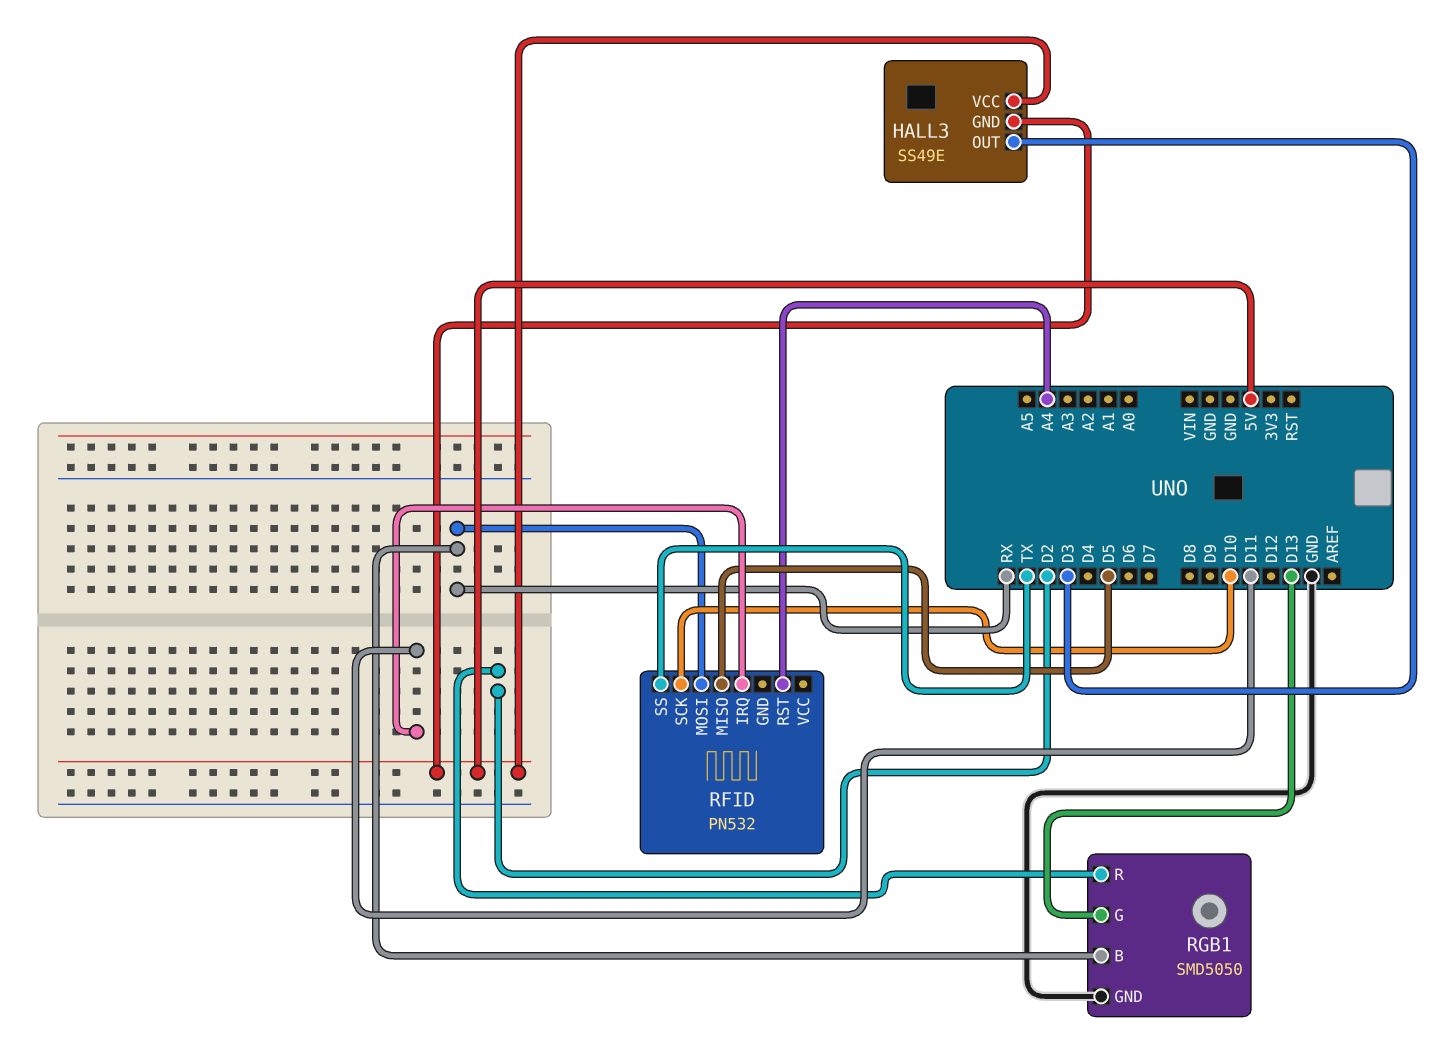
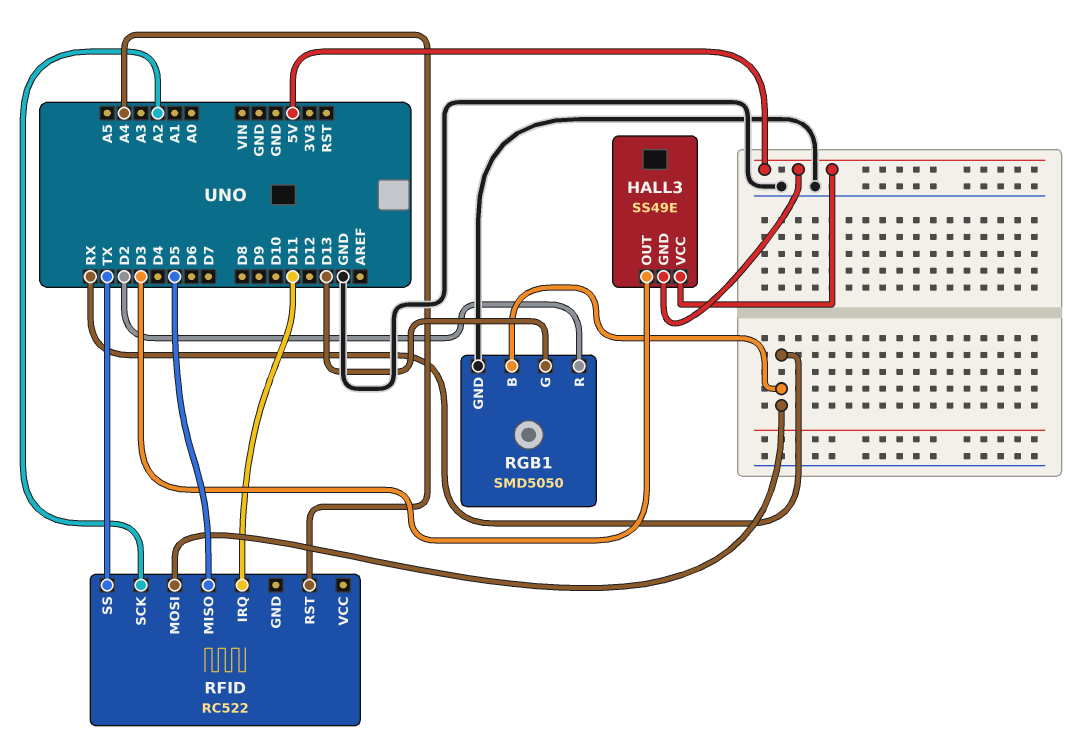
RFID: PN532 -> RC522
RFID pin SCK: D10 -> A2

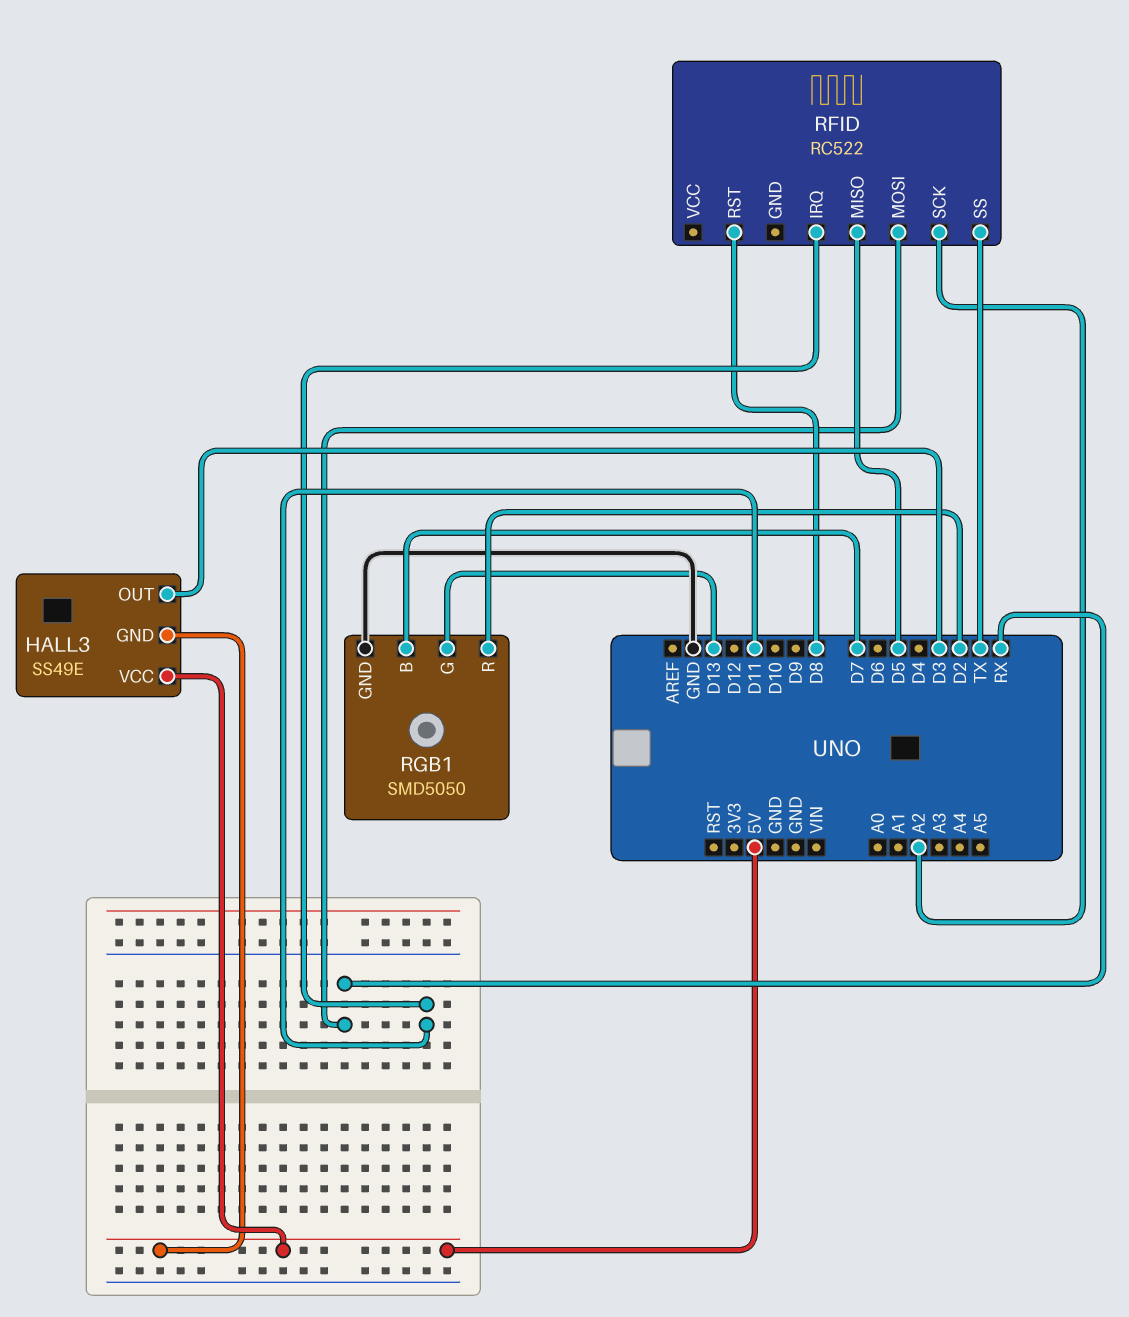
RFID pin RST: A4 -> D8
RGB1 pin B: RX -> D7

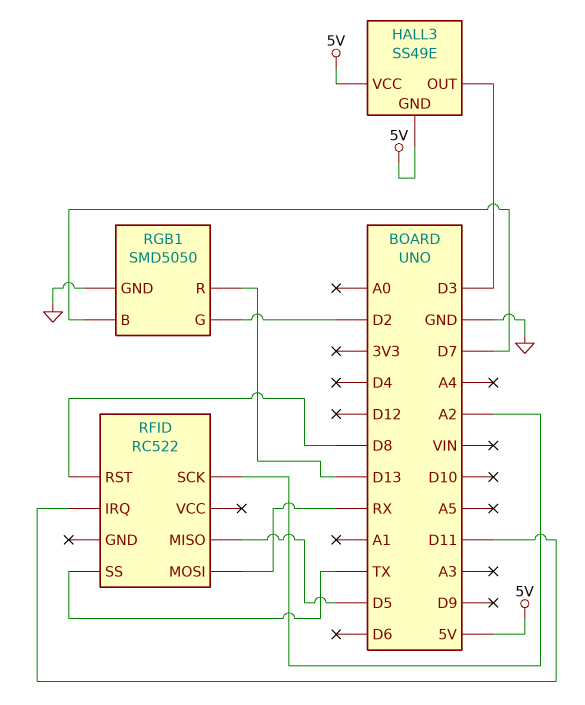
RGB1 pin G: D13 -> D2
RGB1 pin R: D2 -> D13

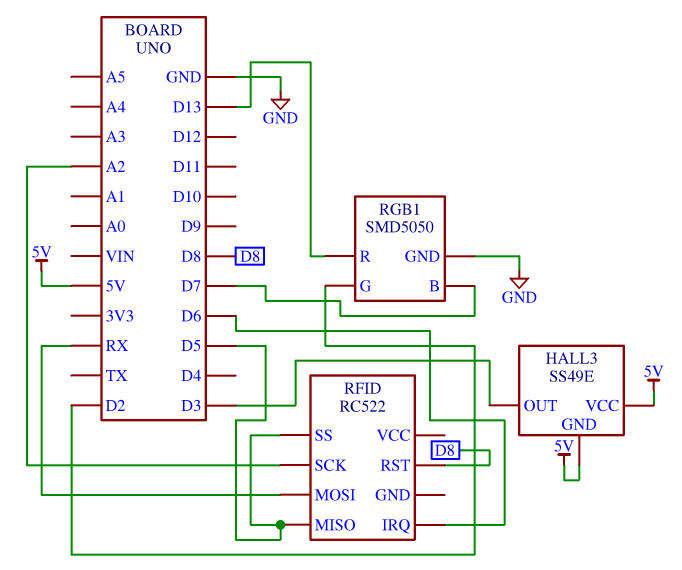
RFID pin IRQ: D11 -> D6
RFID pin SS: TX -> D5

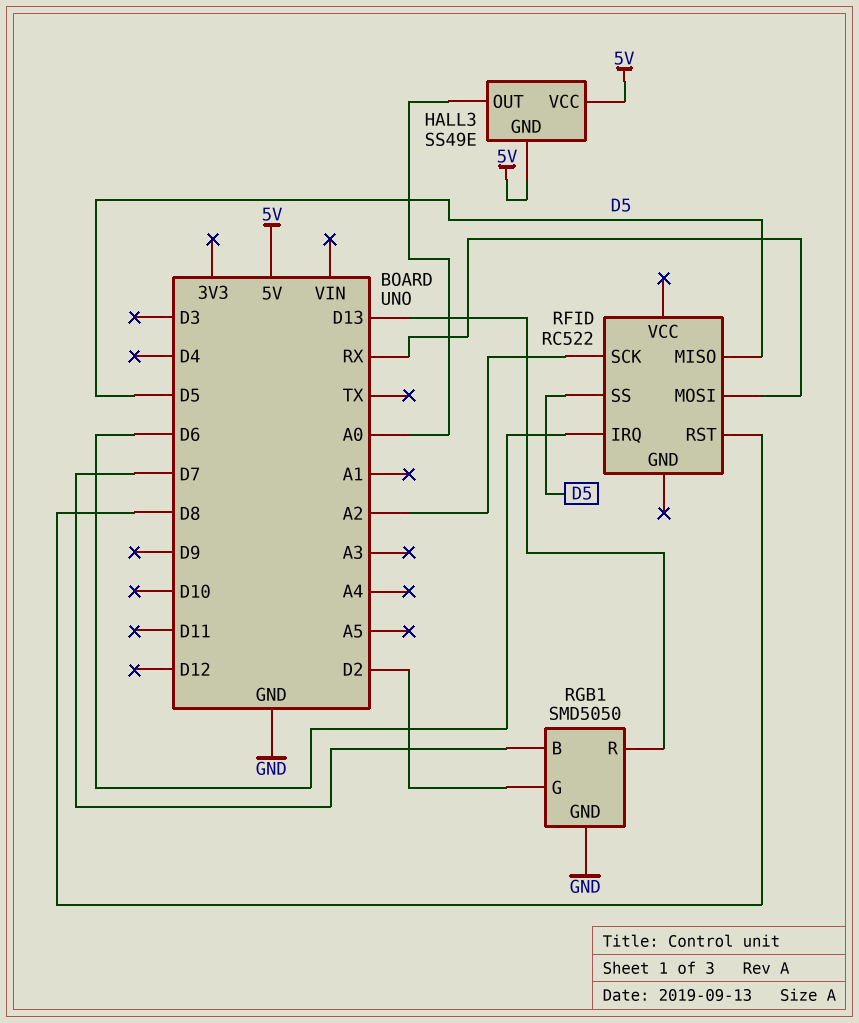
HALL3 pin OUT: D3 -> A0

